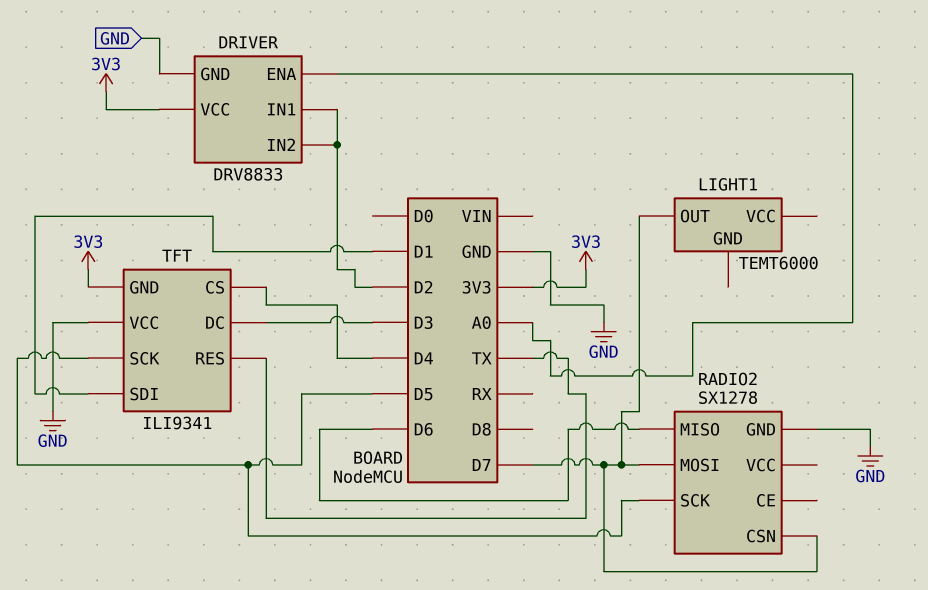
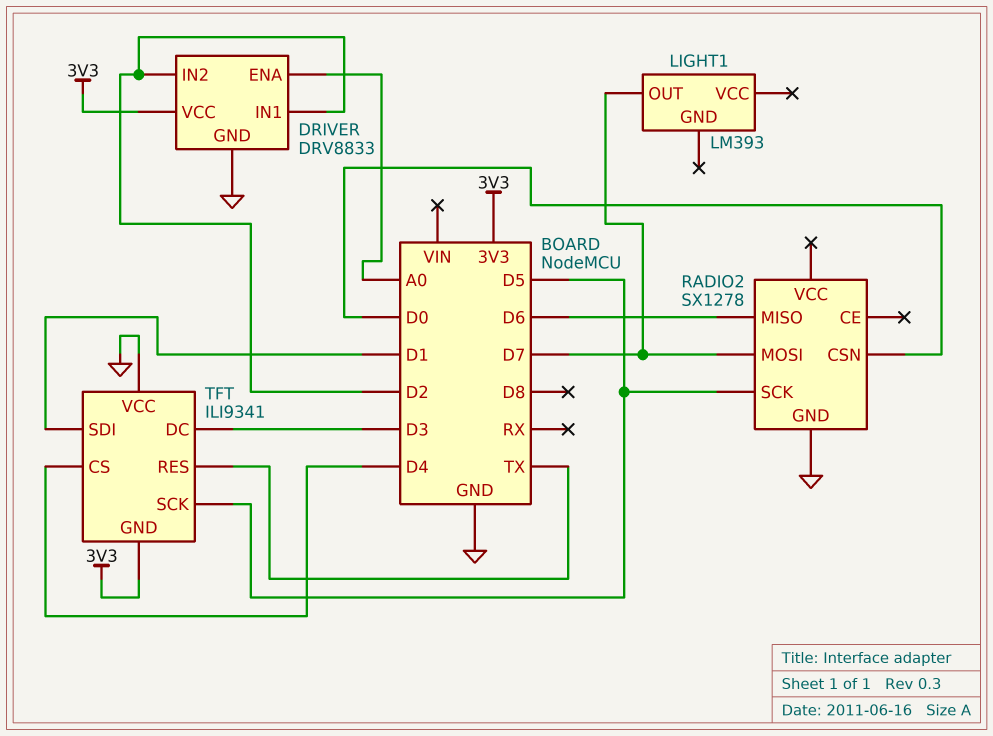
LIGHT1: TEMT6000 -> LM393
RADIO2 pin CSN: D7 -> D0

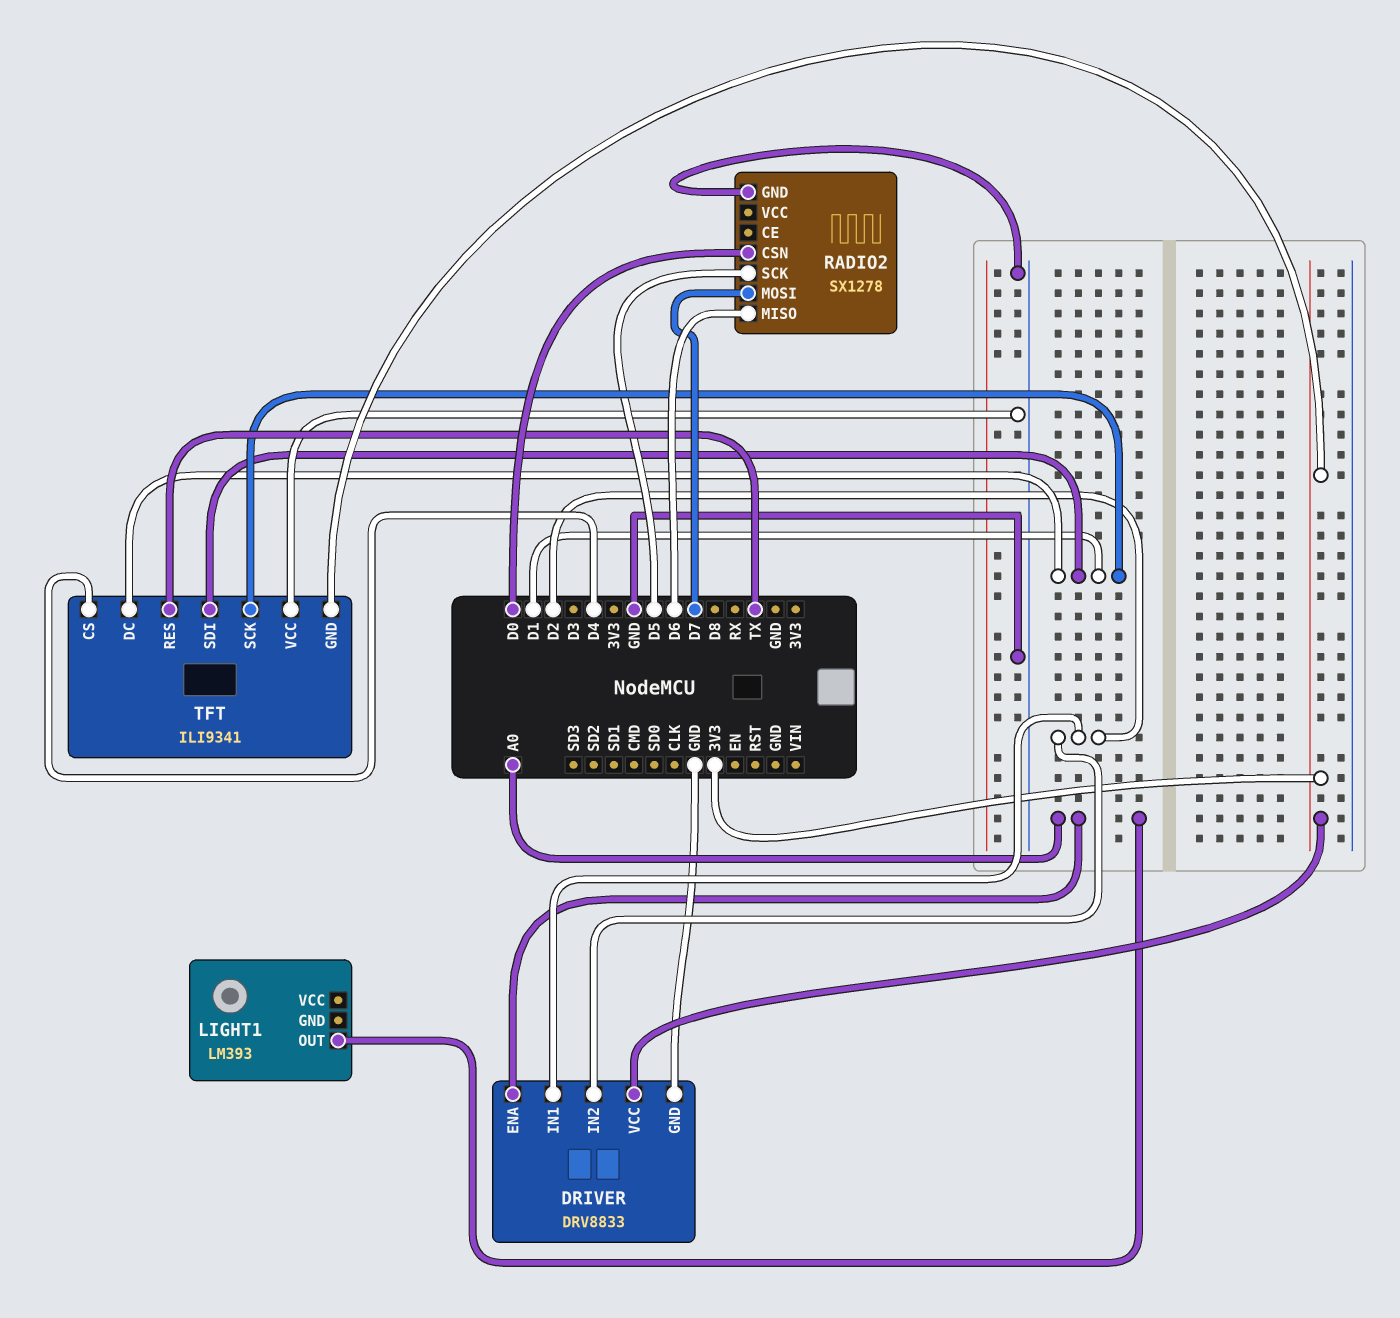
LIGHT1 pin OUT: D7 -> A0
TFT pin DC: D3 -> D1
TFT pin SCK: D5 -> D1

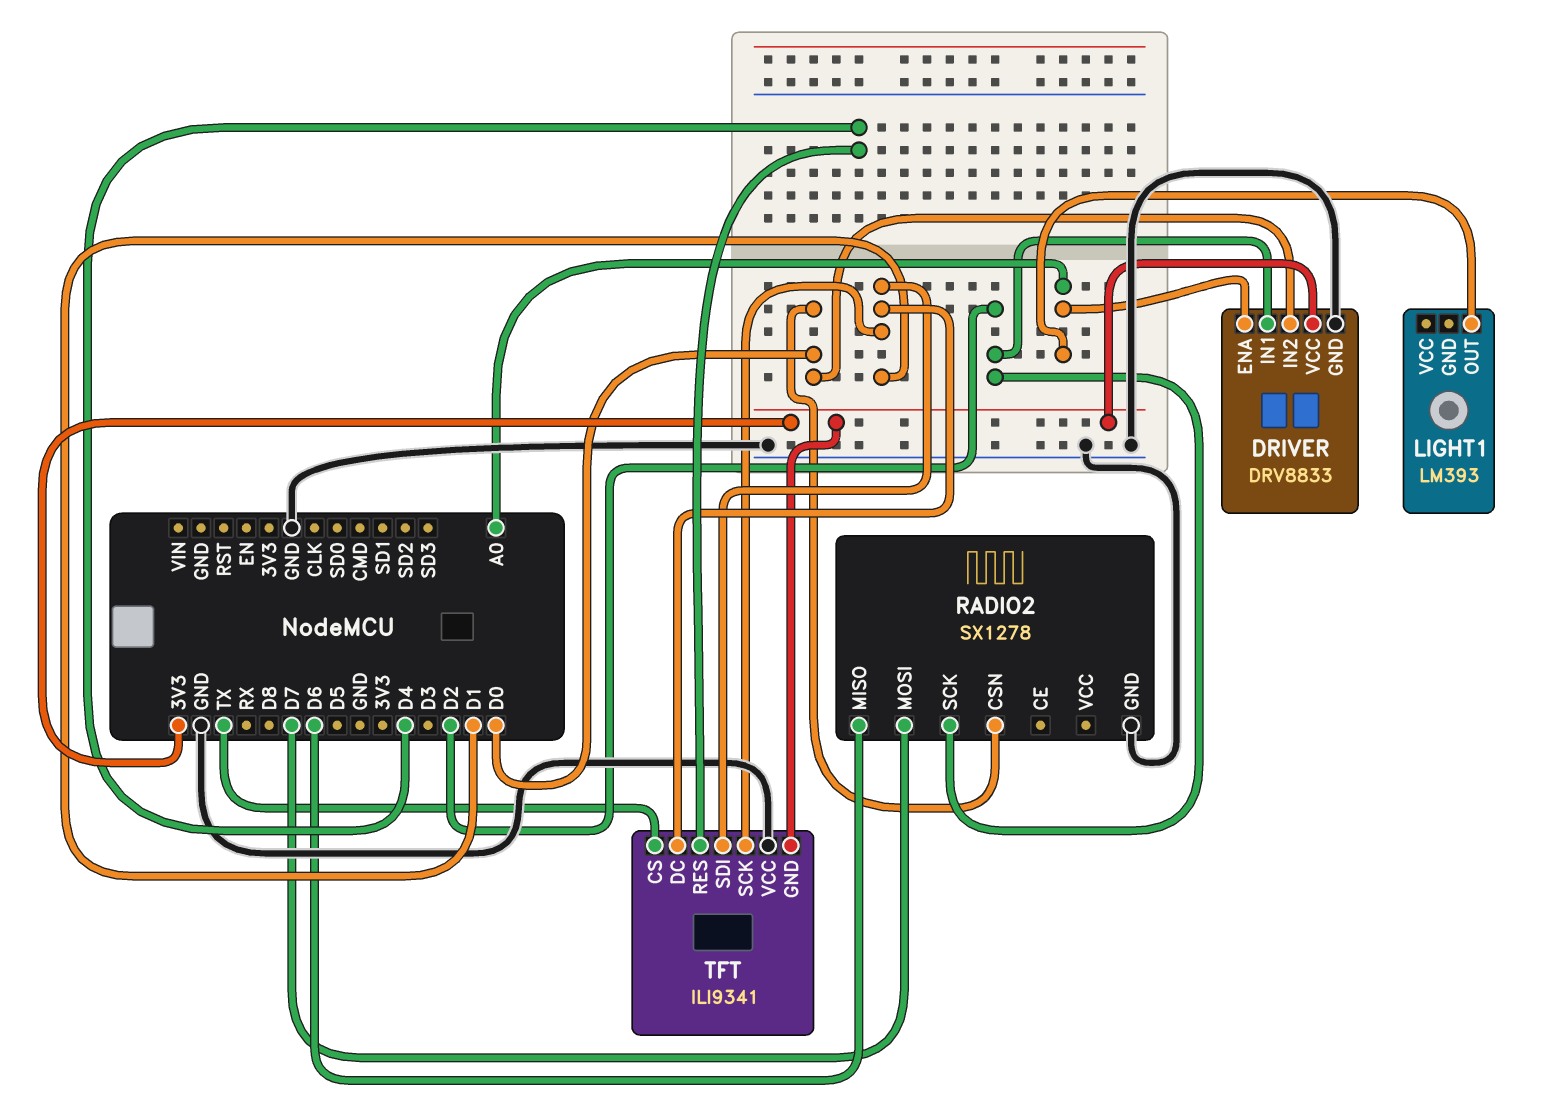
DRIVER pin IN2: D2 -> D0
RADIO2 pin SCK: D5 -> D2
TFT pin CS: D4 -> TX
TFT pin RES: TX -> D4

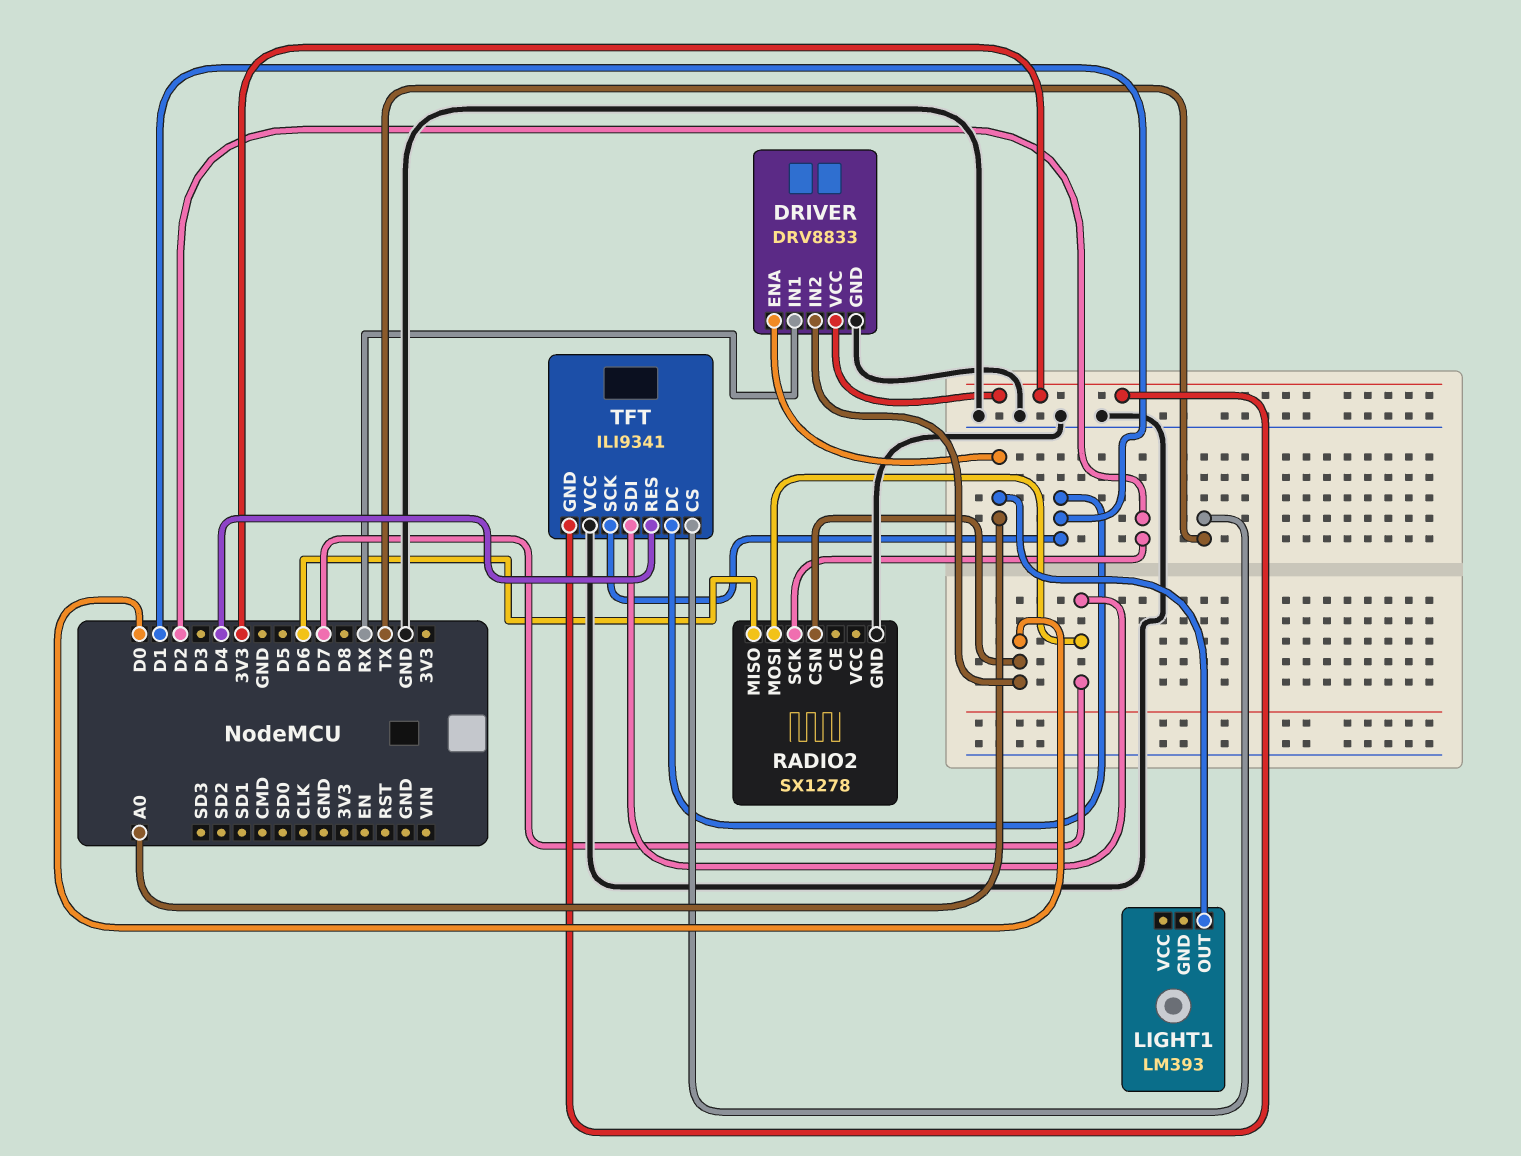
DRIVER pin IN1: D2 -> RX
TFT pin SDI: D1 -> D7

